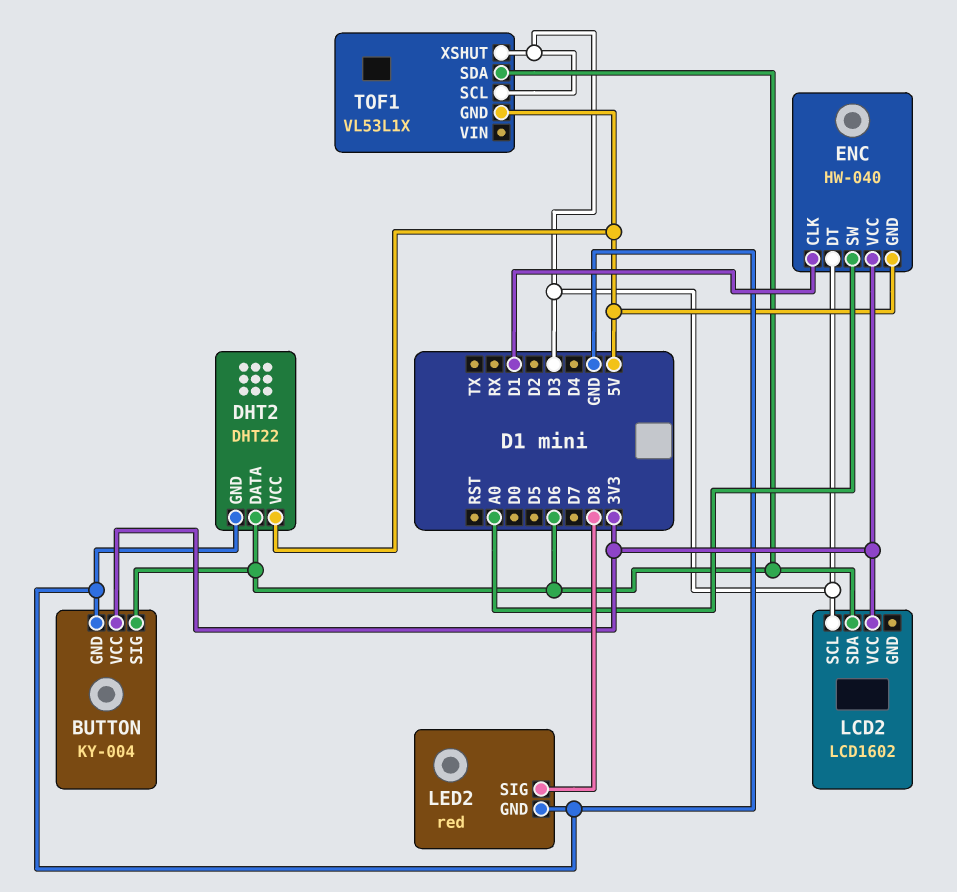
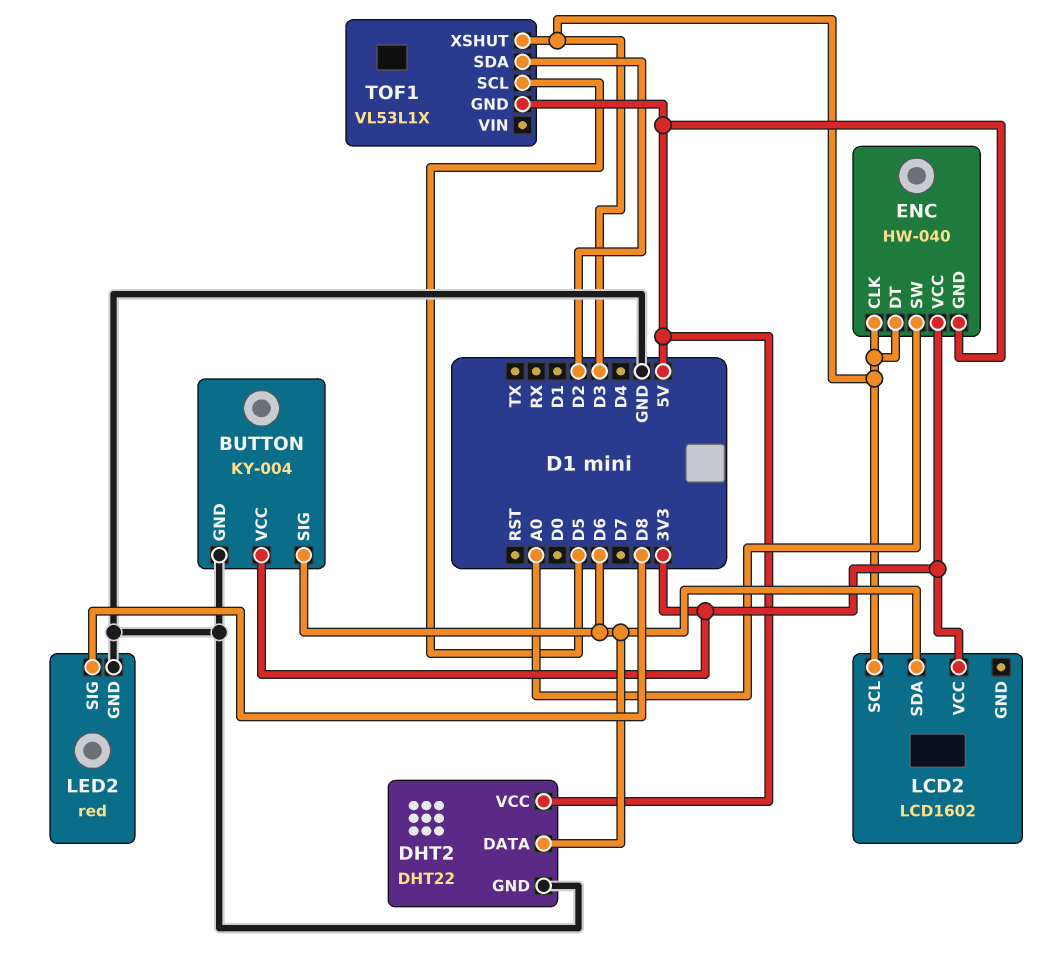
ENC pin CLK: D1 -> D3
TOF1 pin SCL: D3 -> D5
TOF1 pin SDA: D6 -> D2

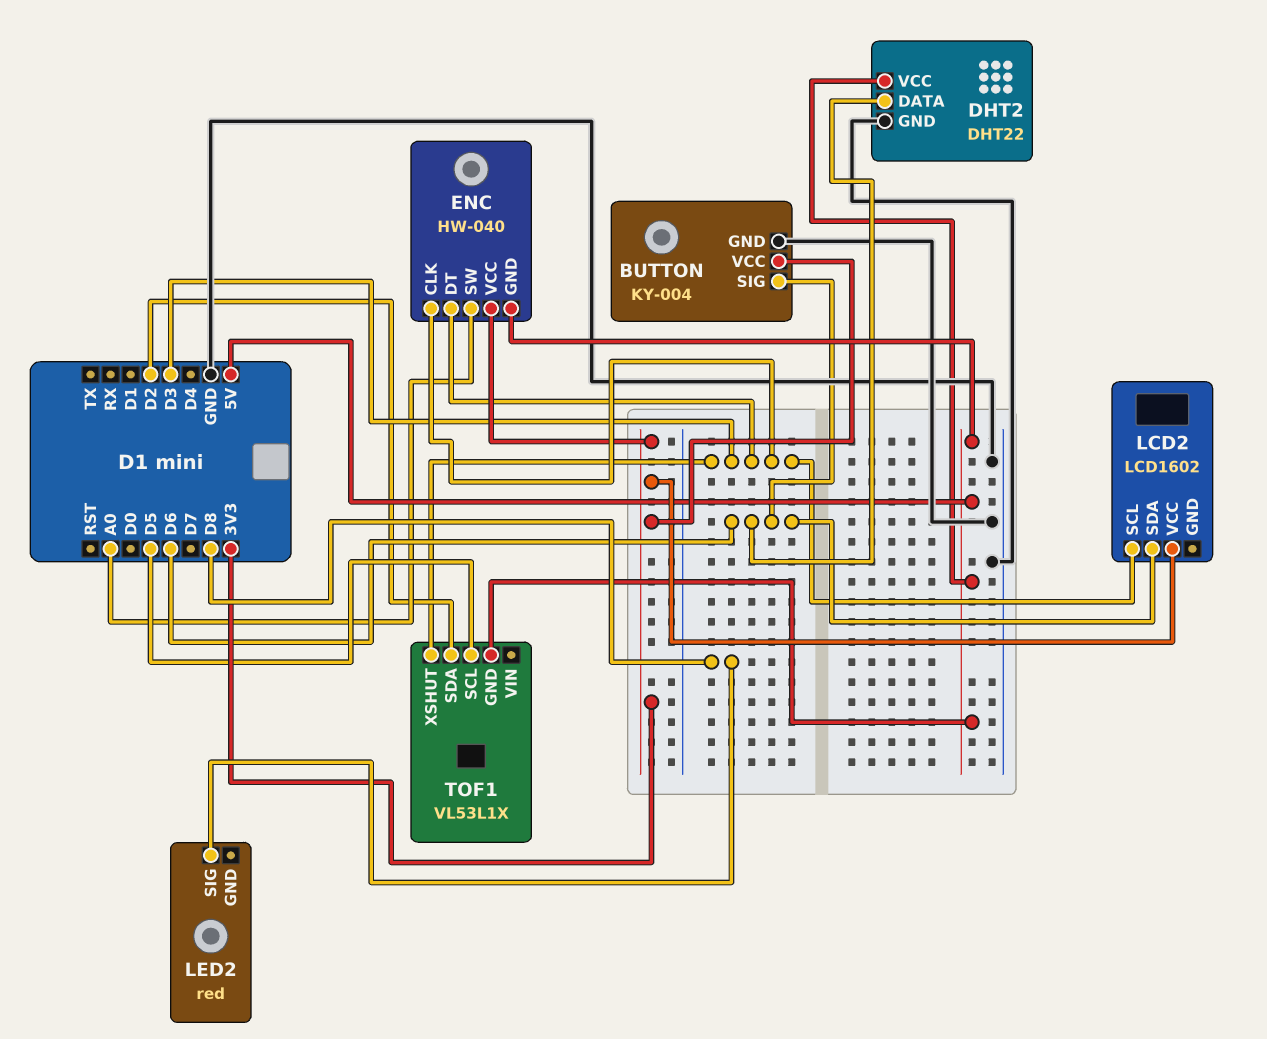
LED2 pin GND: GND -> none

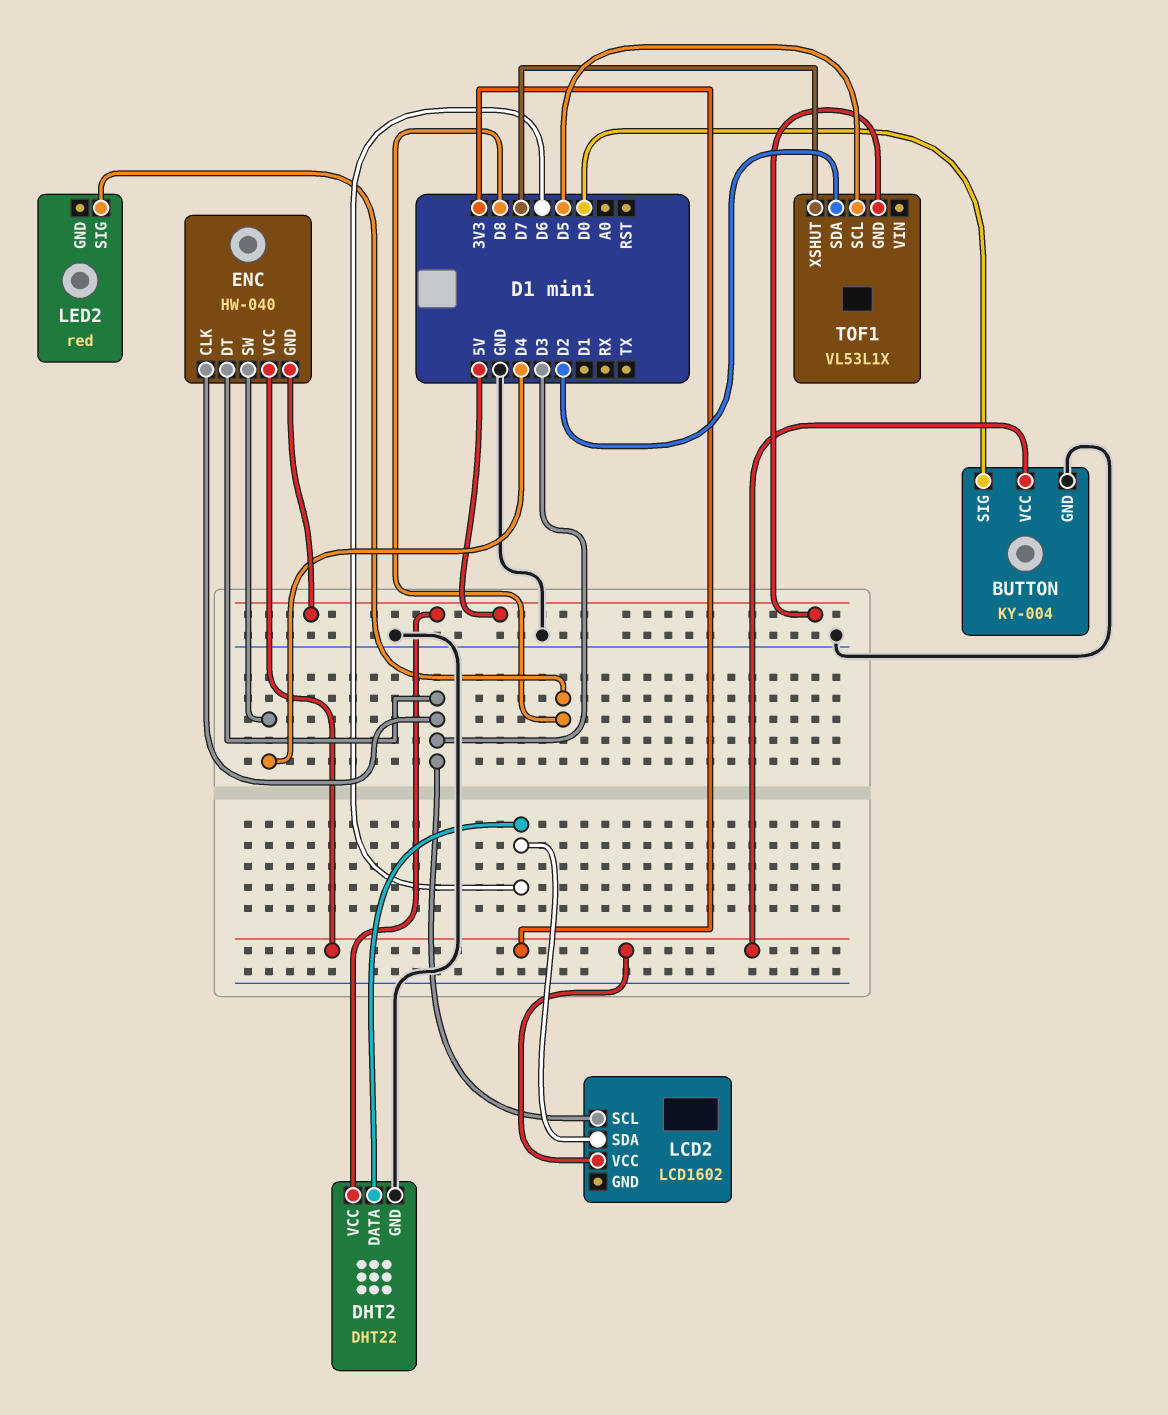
BUTTON pin SIG: D6 -> D0
ENC pin SW: A0 -> D4
TOF1 pin XSHUT: D3 -> D7

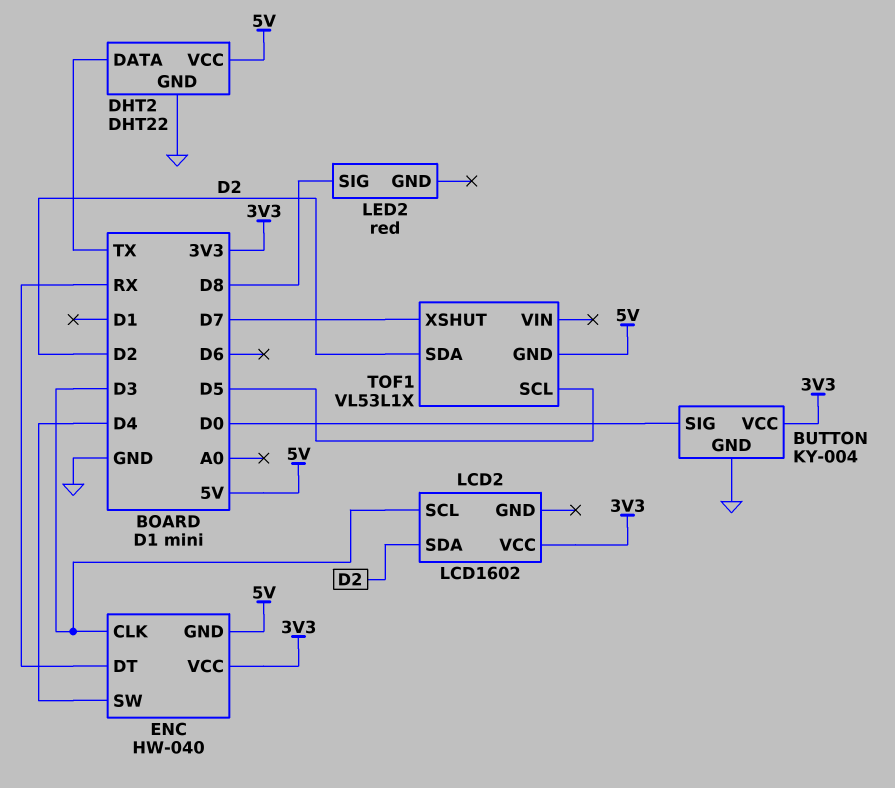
DHT2 pin DATA: D6 -> TX
ENC pin DT: D3 -> RX
LCD2 pin SDA: D6 -> D2

